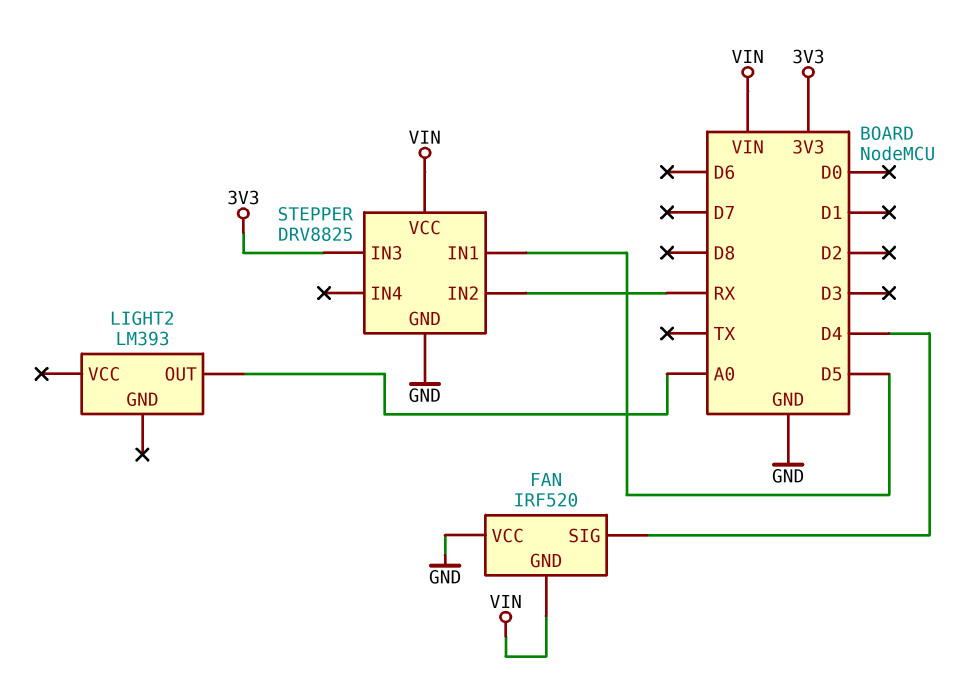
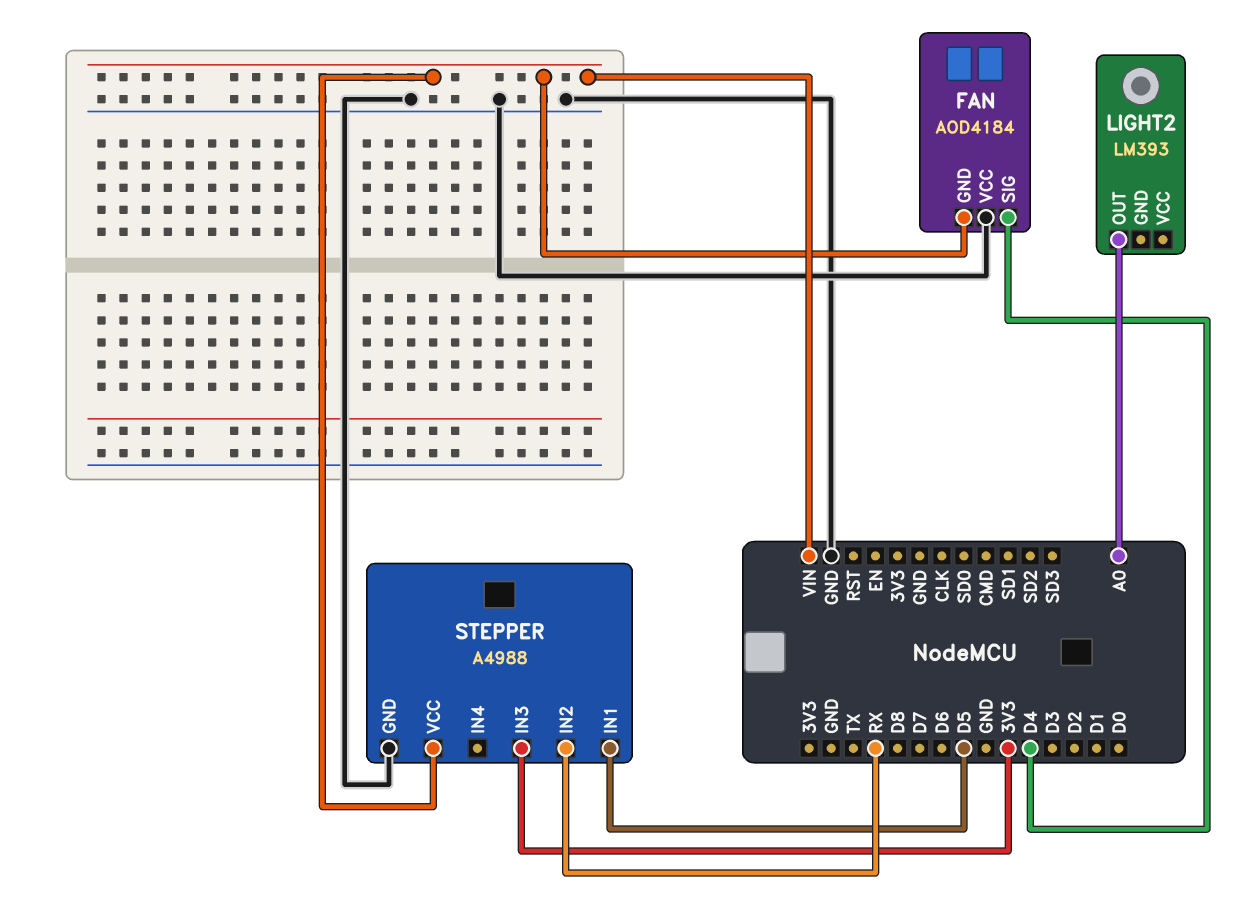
FAN: IRF520 -> AOD4184
STEPPER: DRV8825 -> A4988

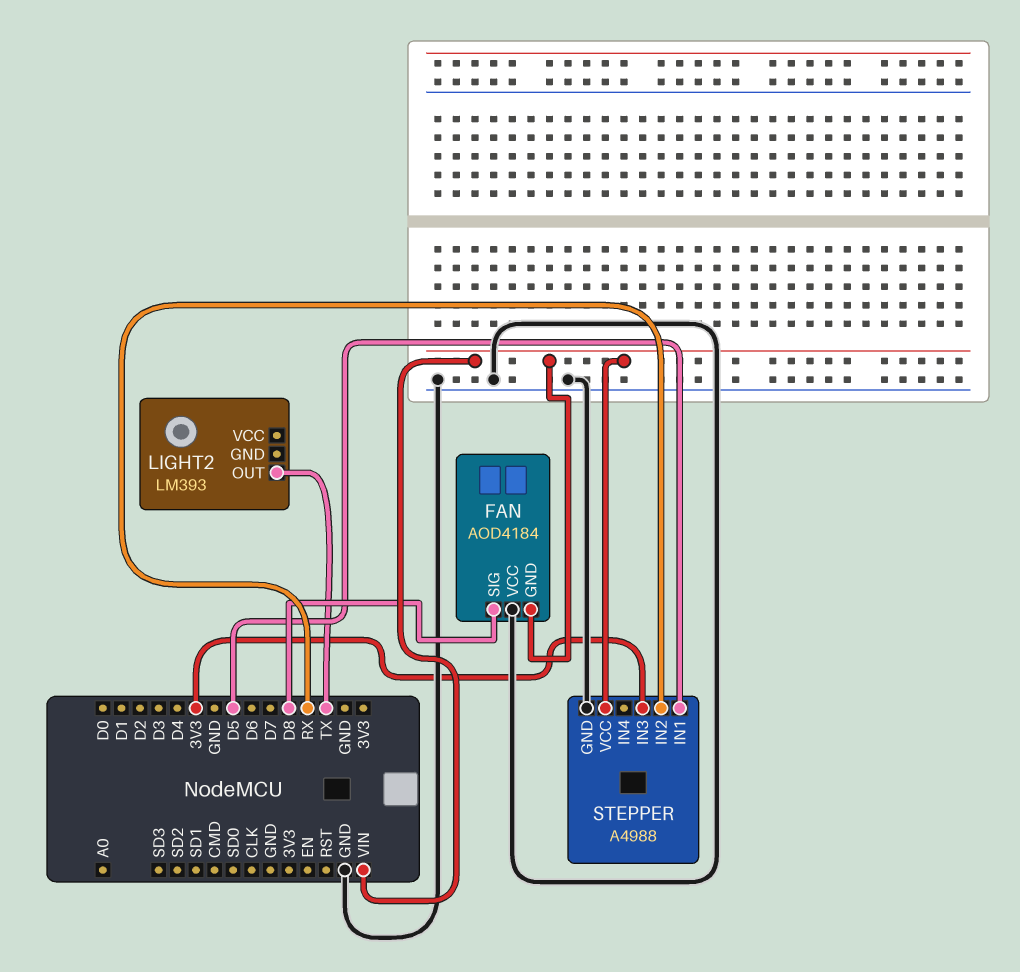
FAN pin SIG: D4 -> D8
LIGHT2 pin OUT: A0 -> TX

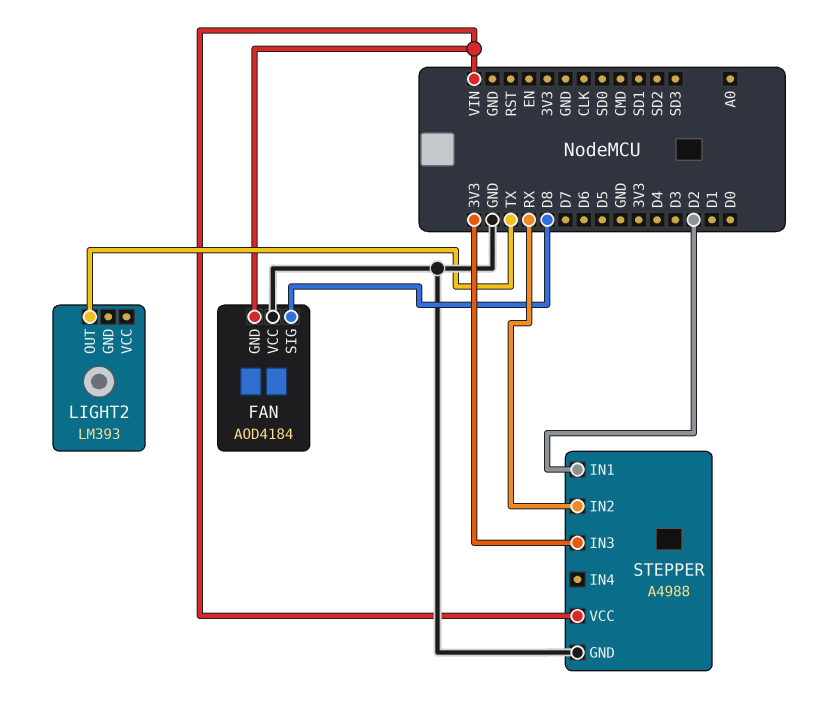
STEPPER pin IN1: D5 -> D2

